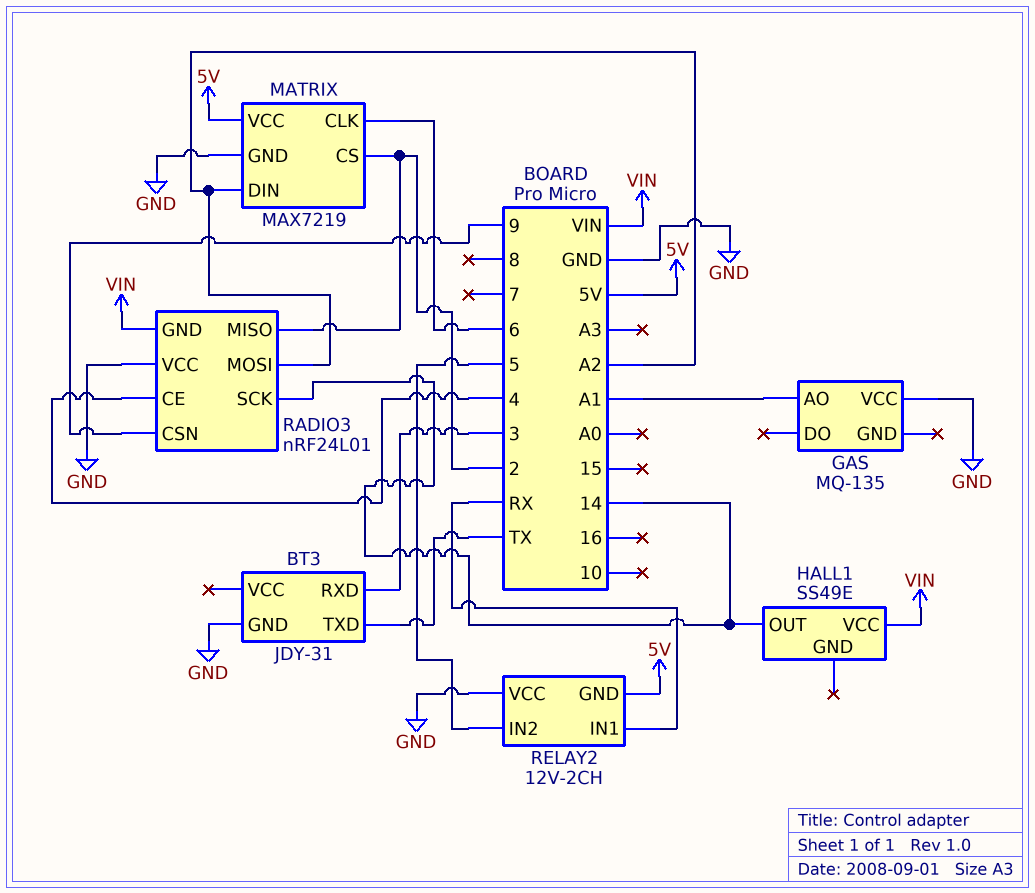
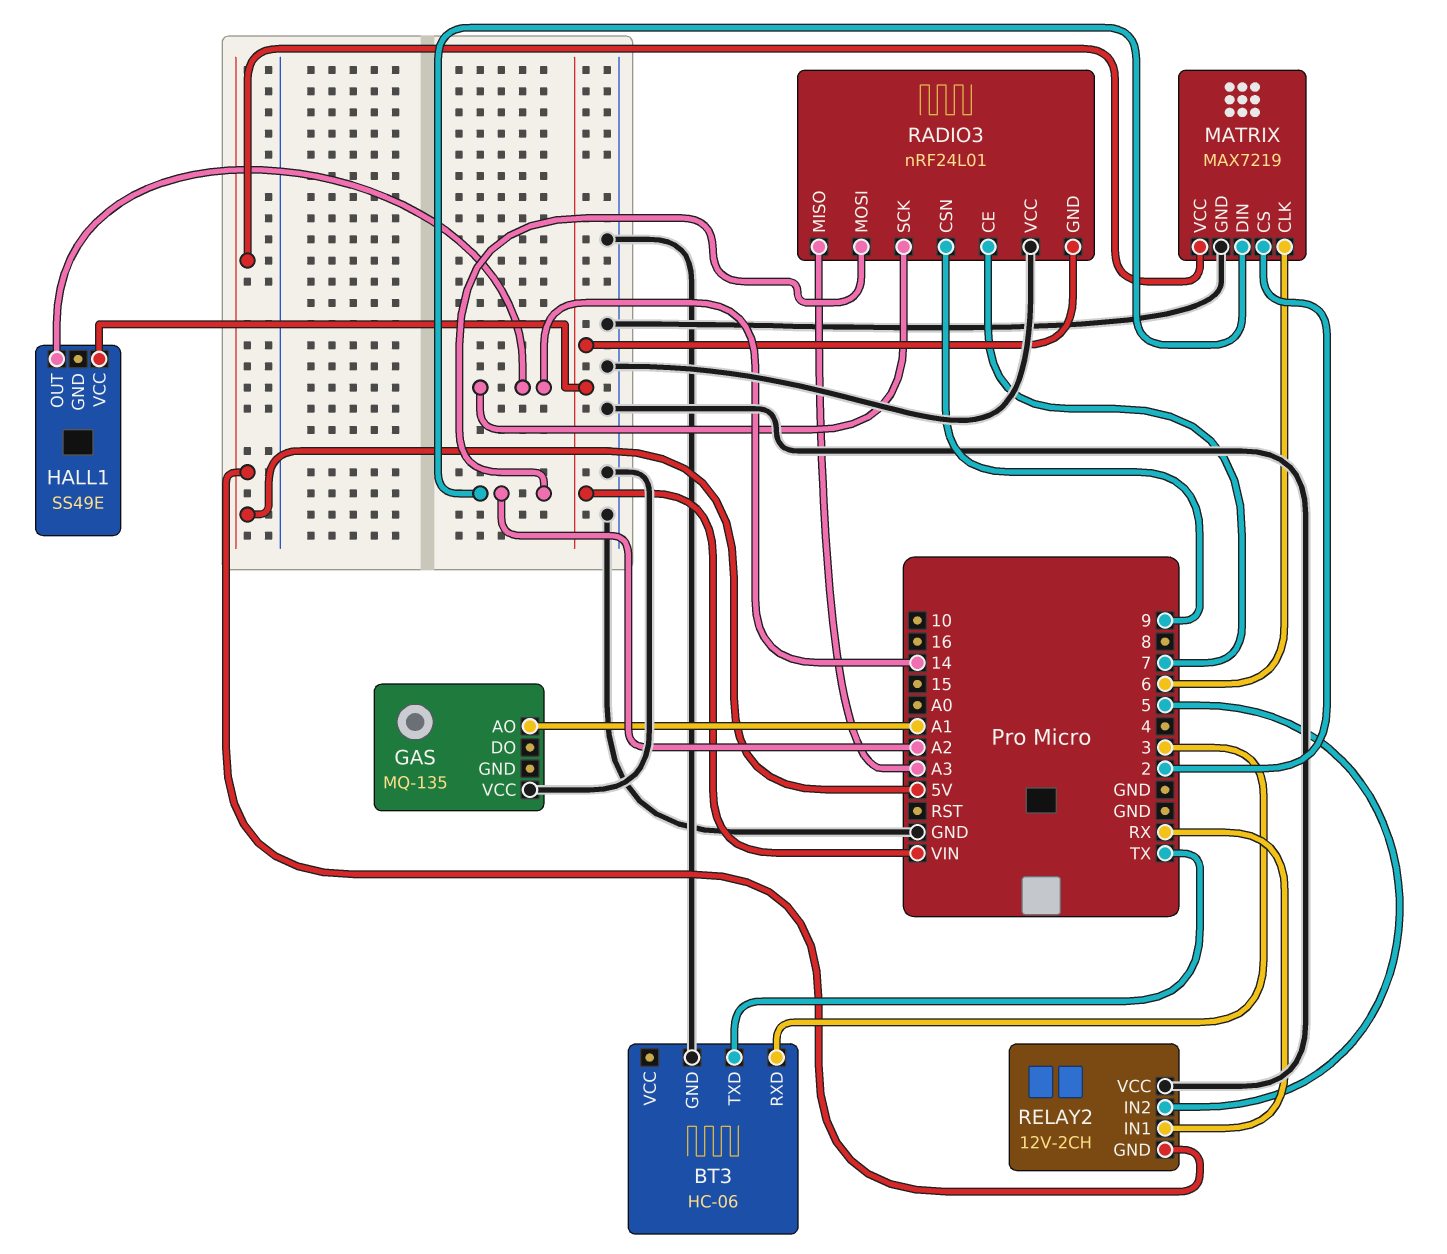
BT3: JDY-31 -> HC-06
RADIO3 pin CE: 4 -> 7
RADIO3 pin MISO: 2 -> A3

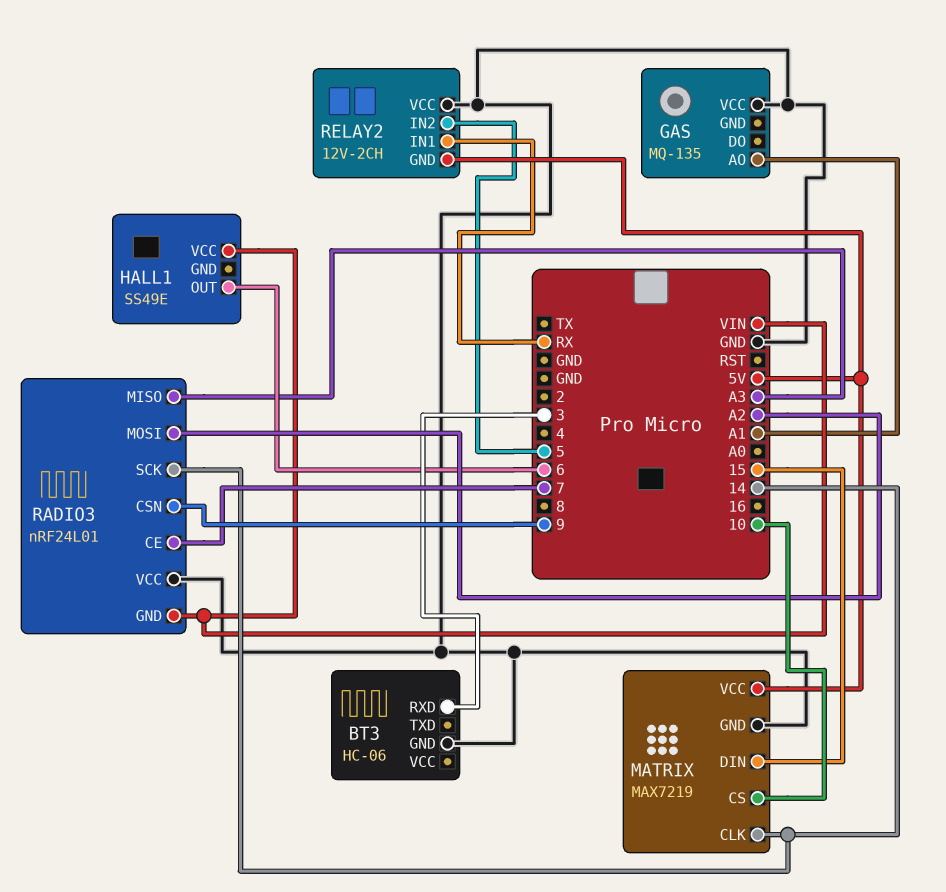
BT3 pin TXD: TX -> none
HALL1 pin OUT: 14 -> 6
MATRIX pin CLK: 6 -> 14
MATRIX pin CS: 2 -> 10
MATRIX pin DIN: A2 -> 15

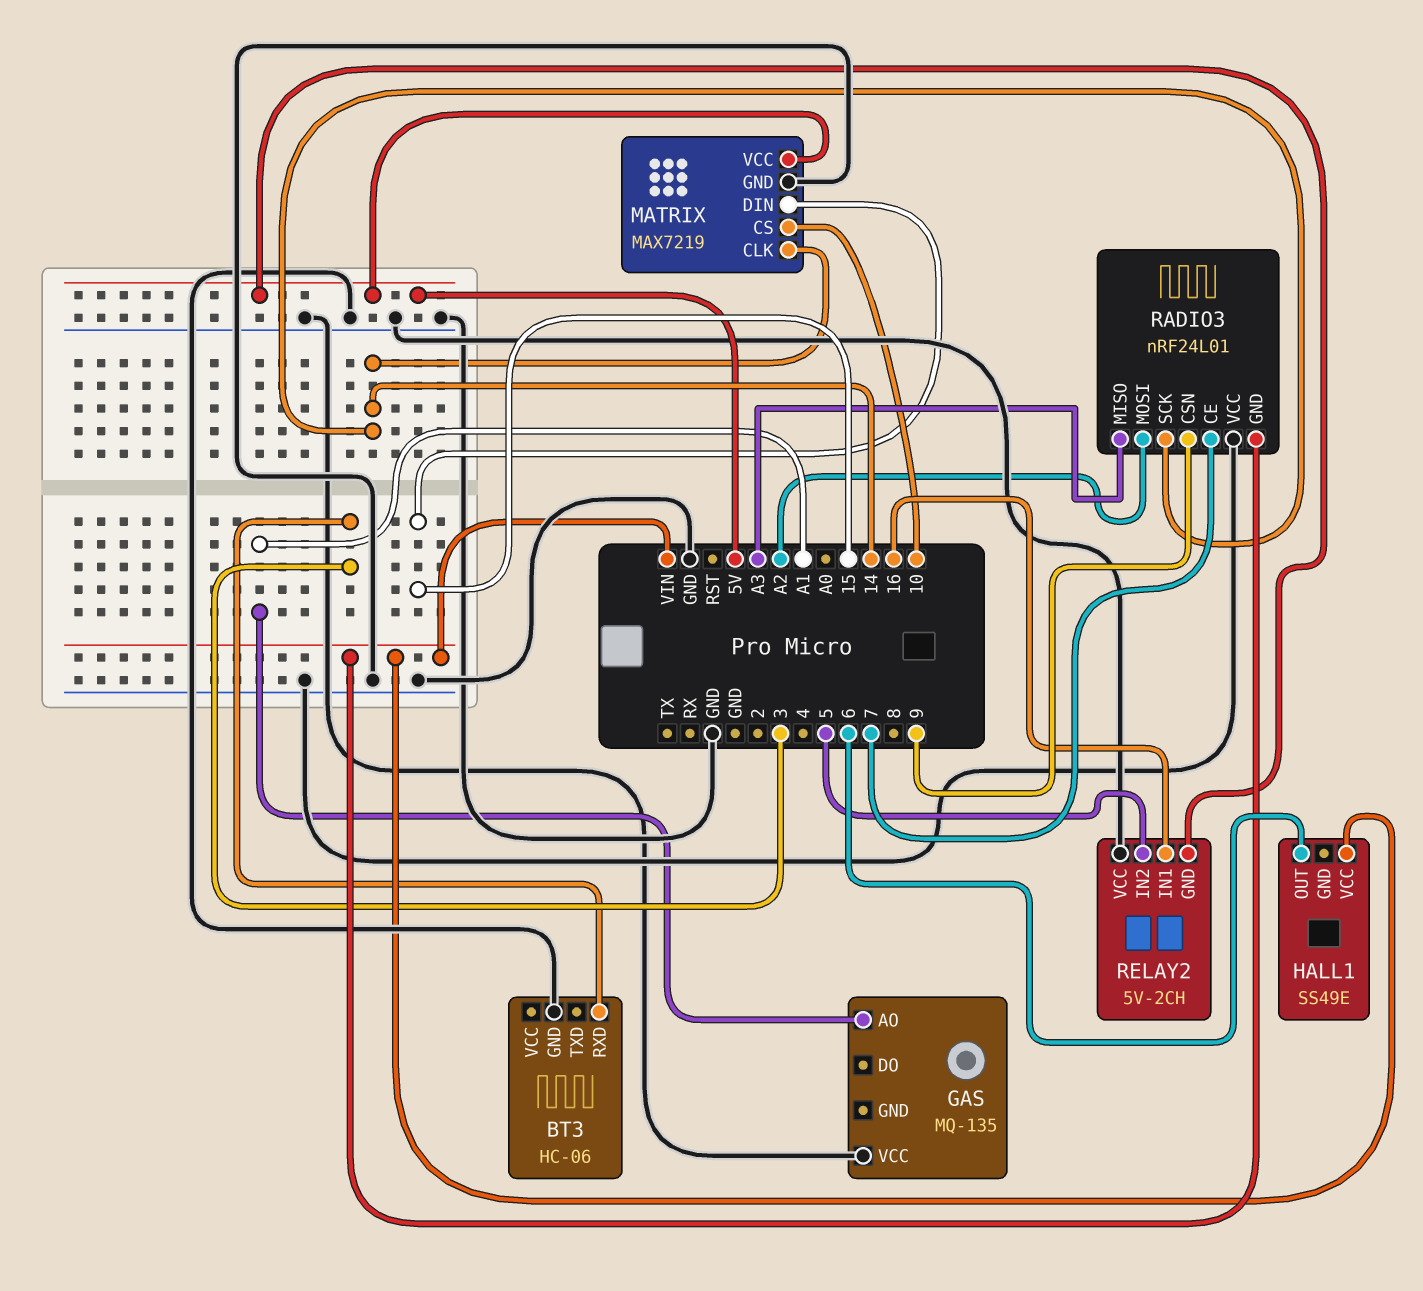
RELAY2: 12V-2CH -> 5V-2CH
RELAY2 pin IN1: RX -> 16

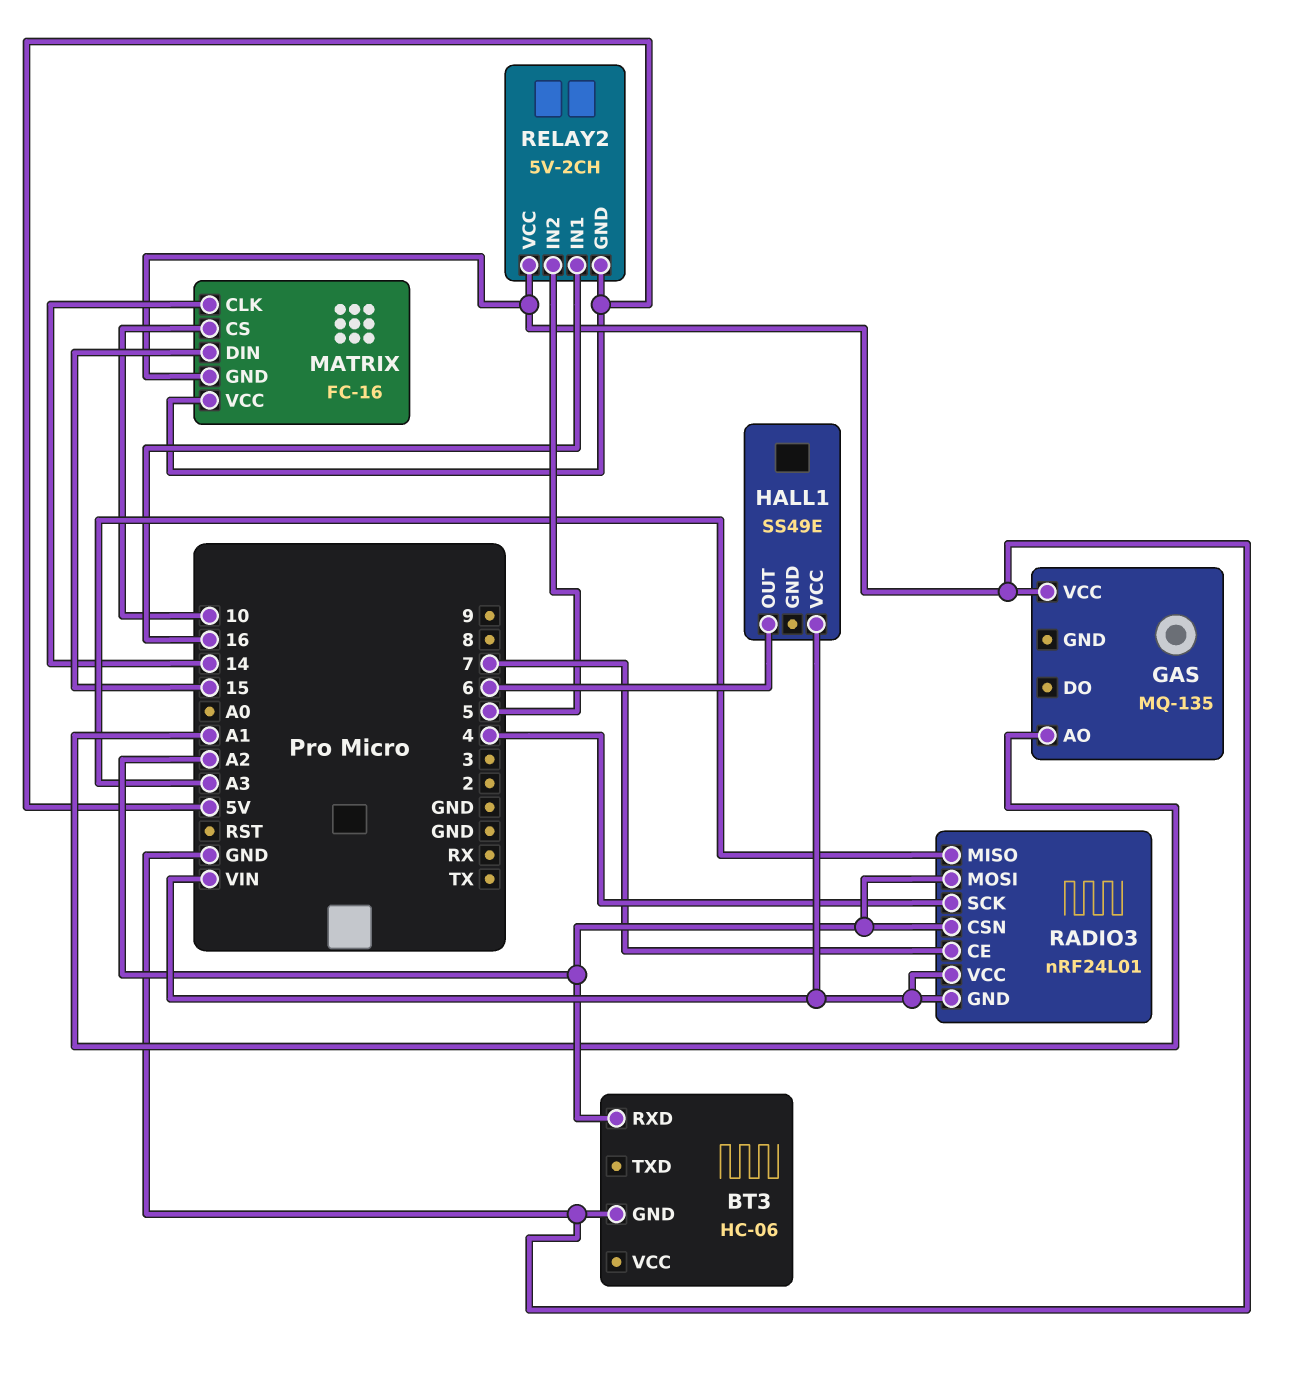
BT3 pin RXD: 3 -> A2
MATRIX: MAX7219 -> FC-16
RADIO3 pin CSN: 9 -> A2
RADIO3 pin SCK: 14 -> 4
RADIO3 pin VCC: GND -> VIN

